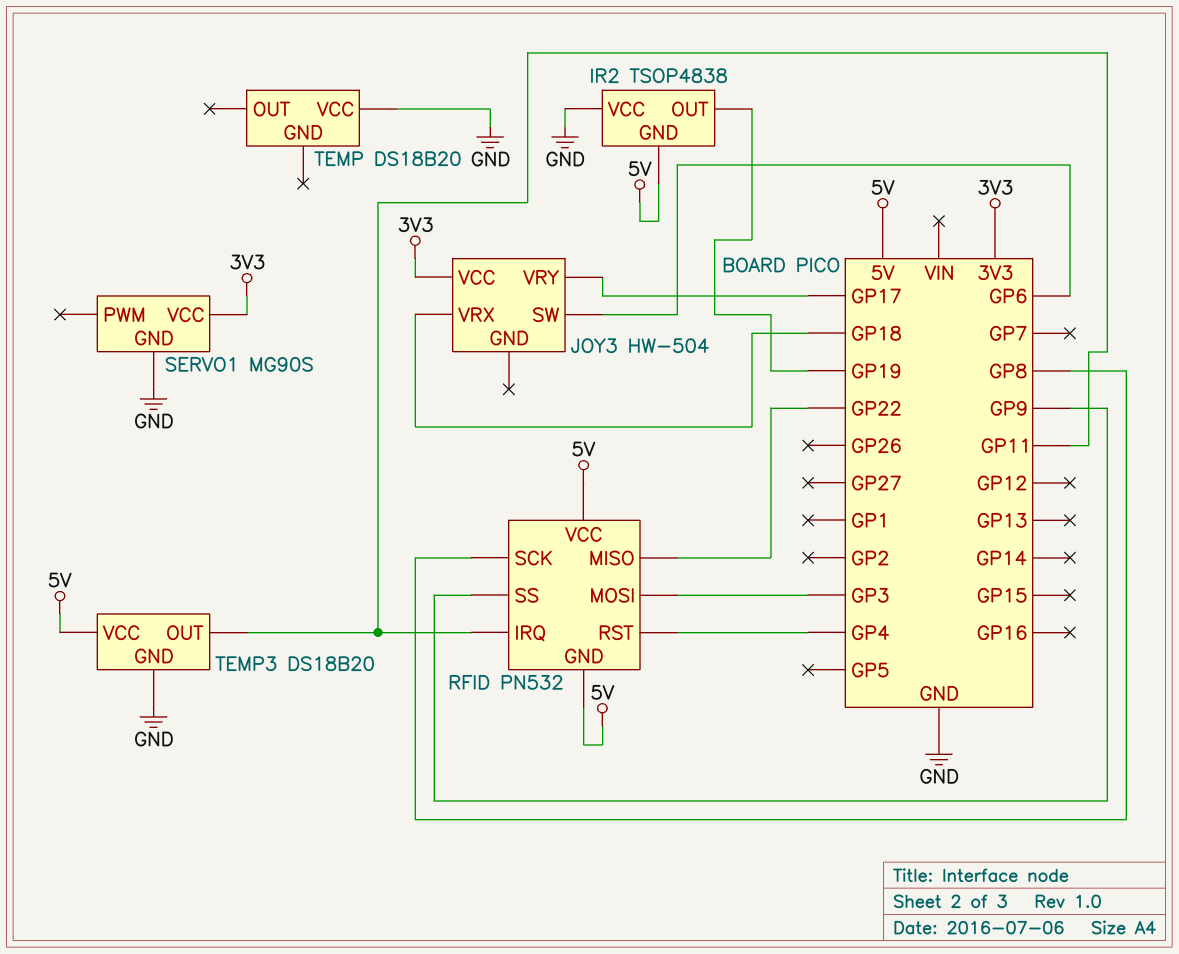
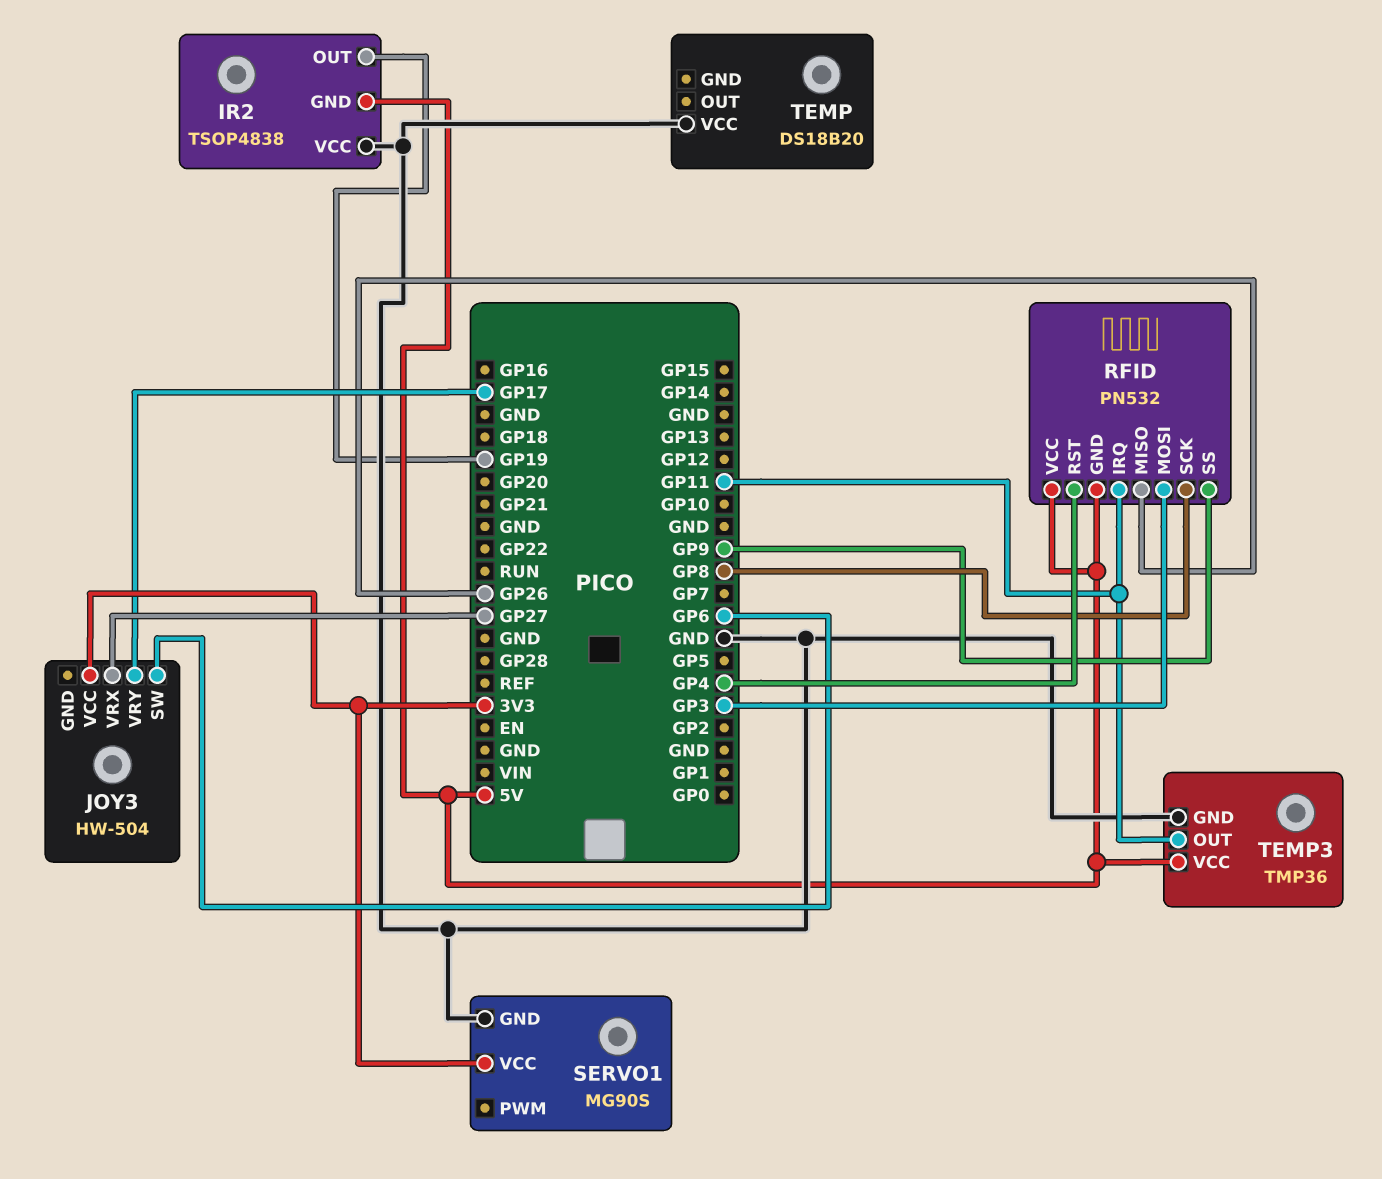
JOY3 pin VRX: GP18 -> GP27
RFID pin MISO: GP22 -> GP26
TEMP3: DS18B20 -> TMP36

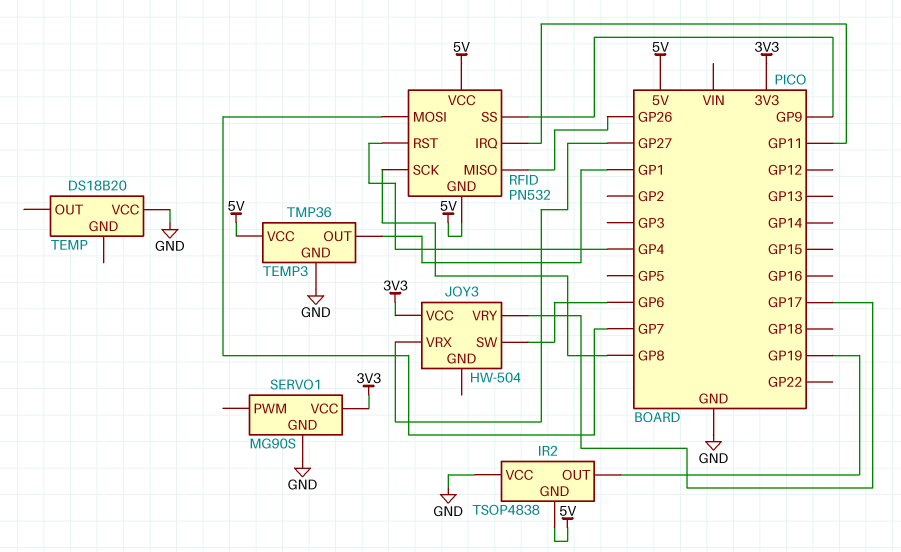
RFID pin MOSI: GP3 -> GP7
TEMP3 pin OUT: GP11 -> GP1

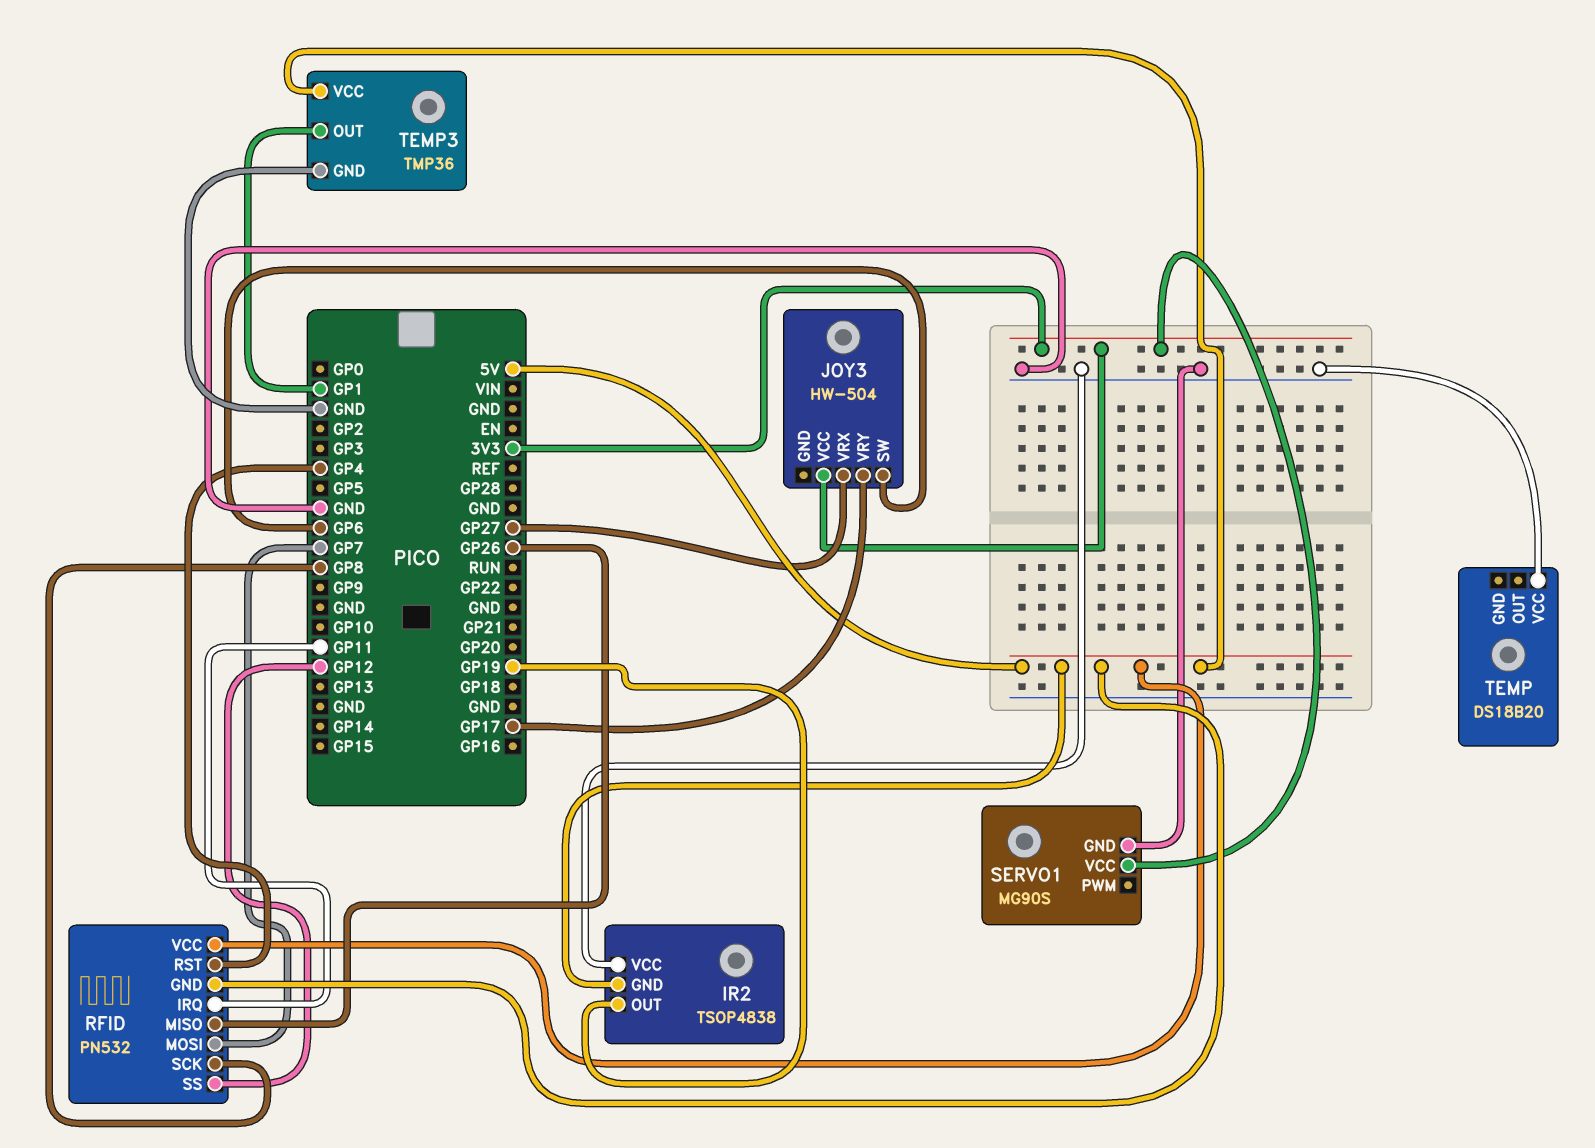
RFID pin SS: GP9 -> GP12

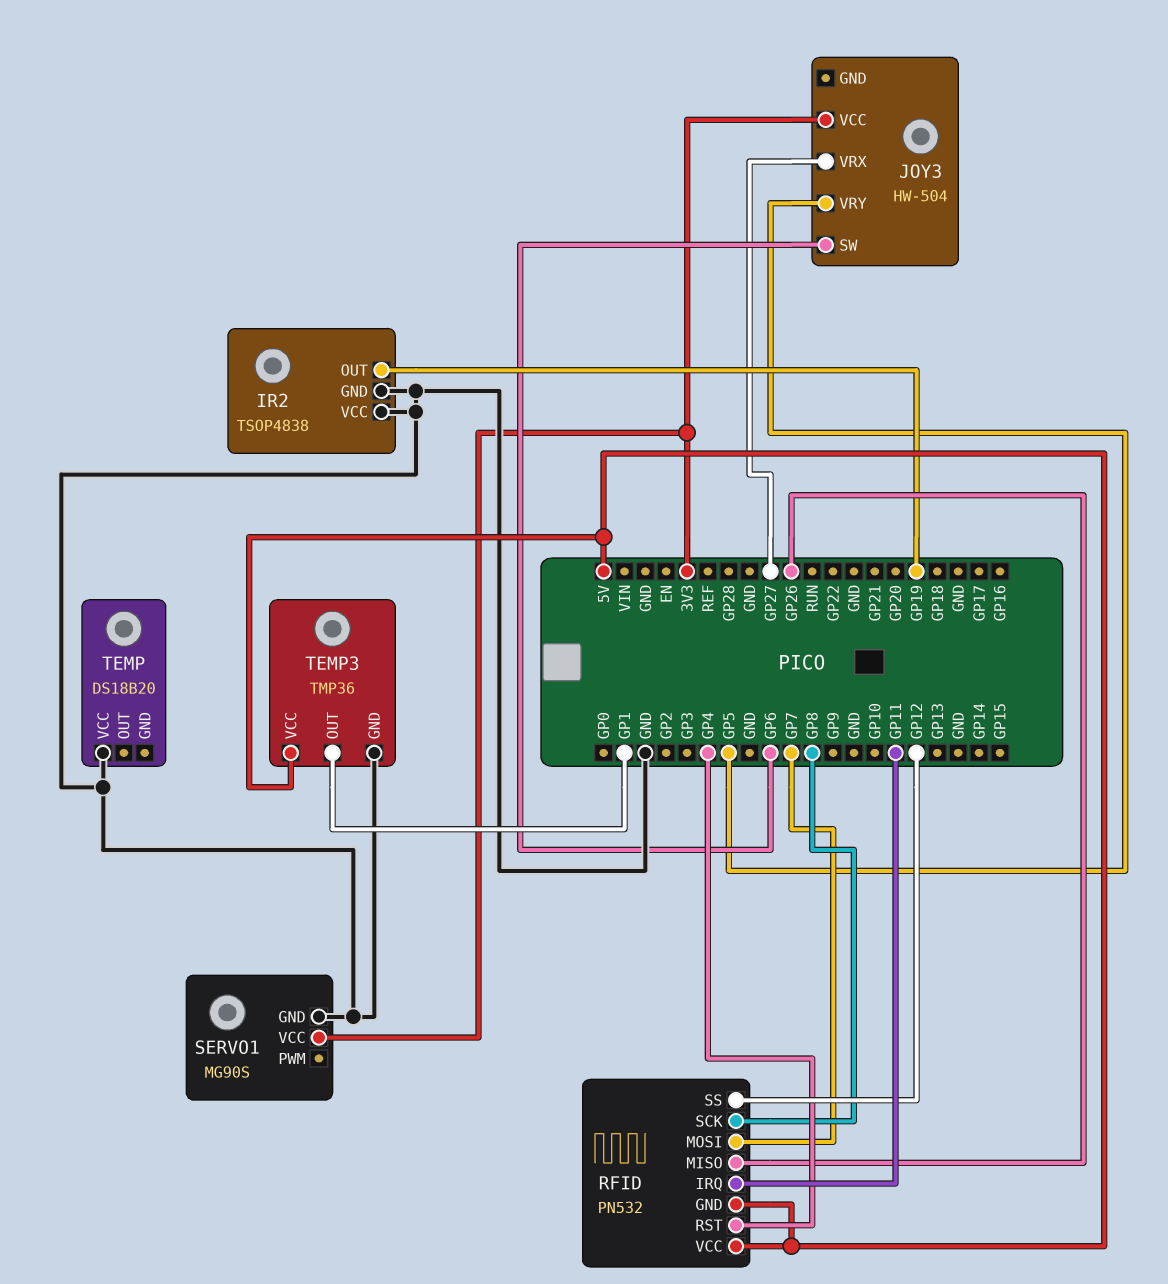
IR2 pin GND: 5V -> GND
JOY3 pin VRY: GP17 -> GP5

